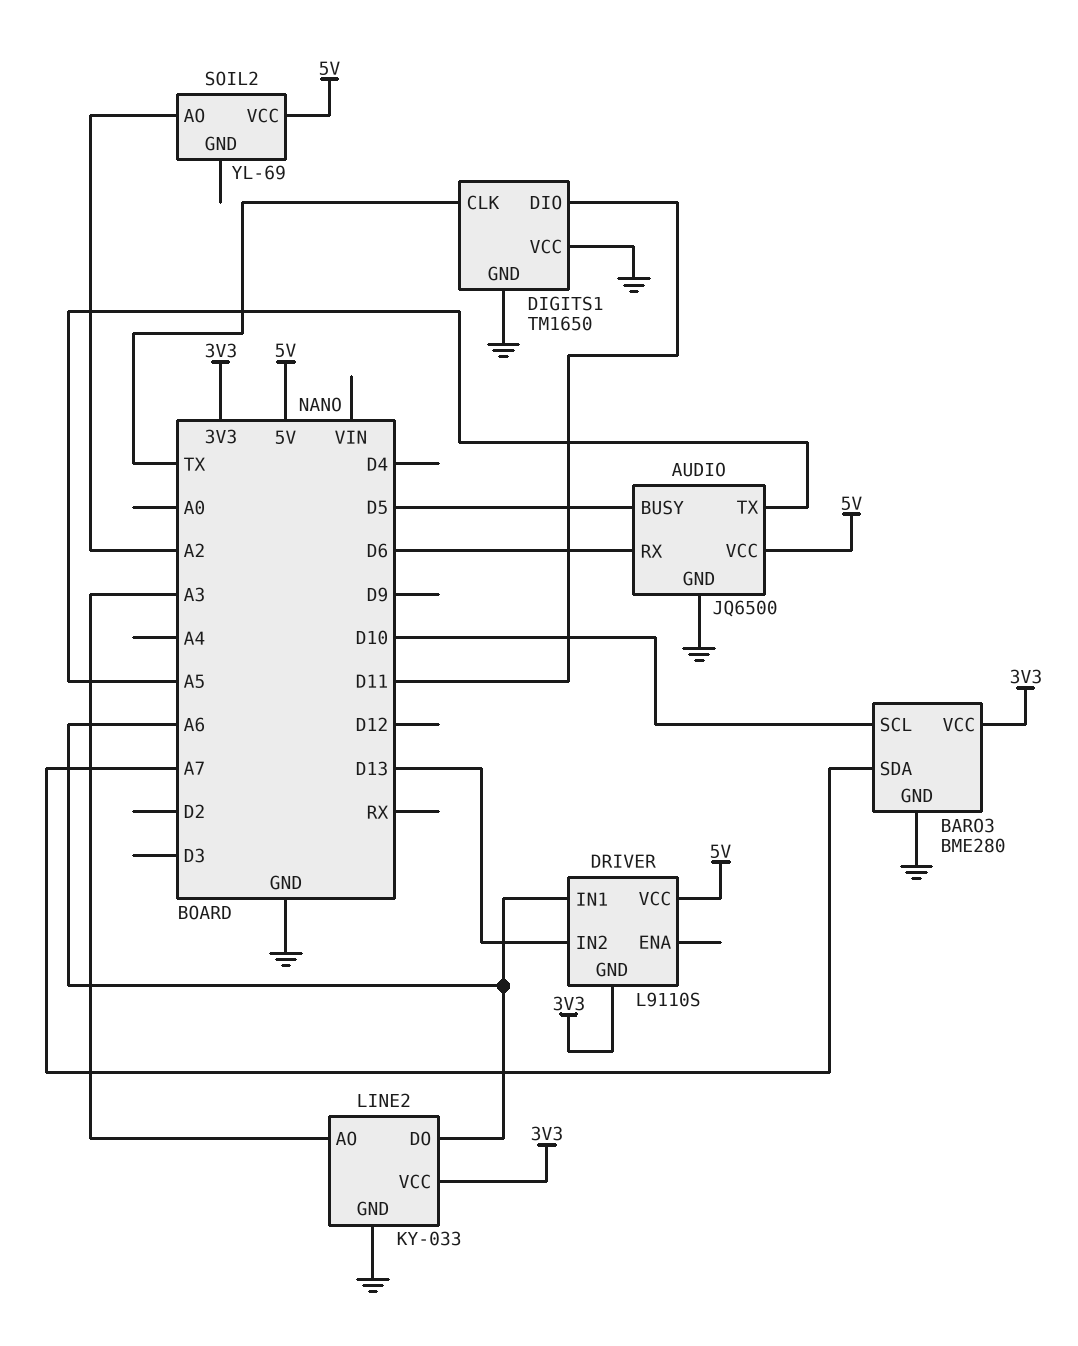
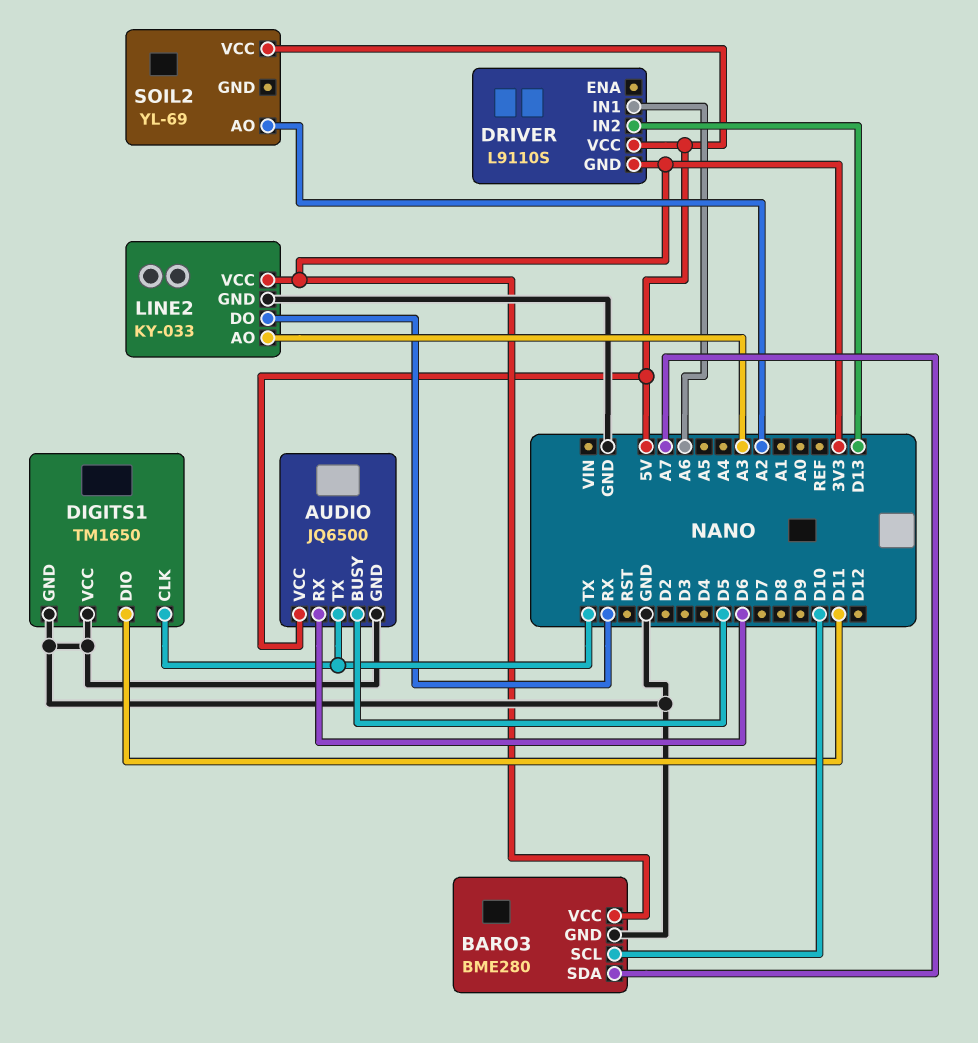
AUDIO pin TX: A5 -> TX
LINE2 pin DO: A6 -> RX

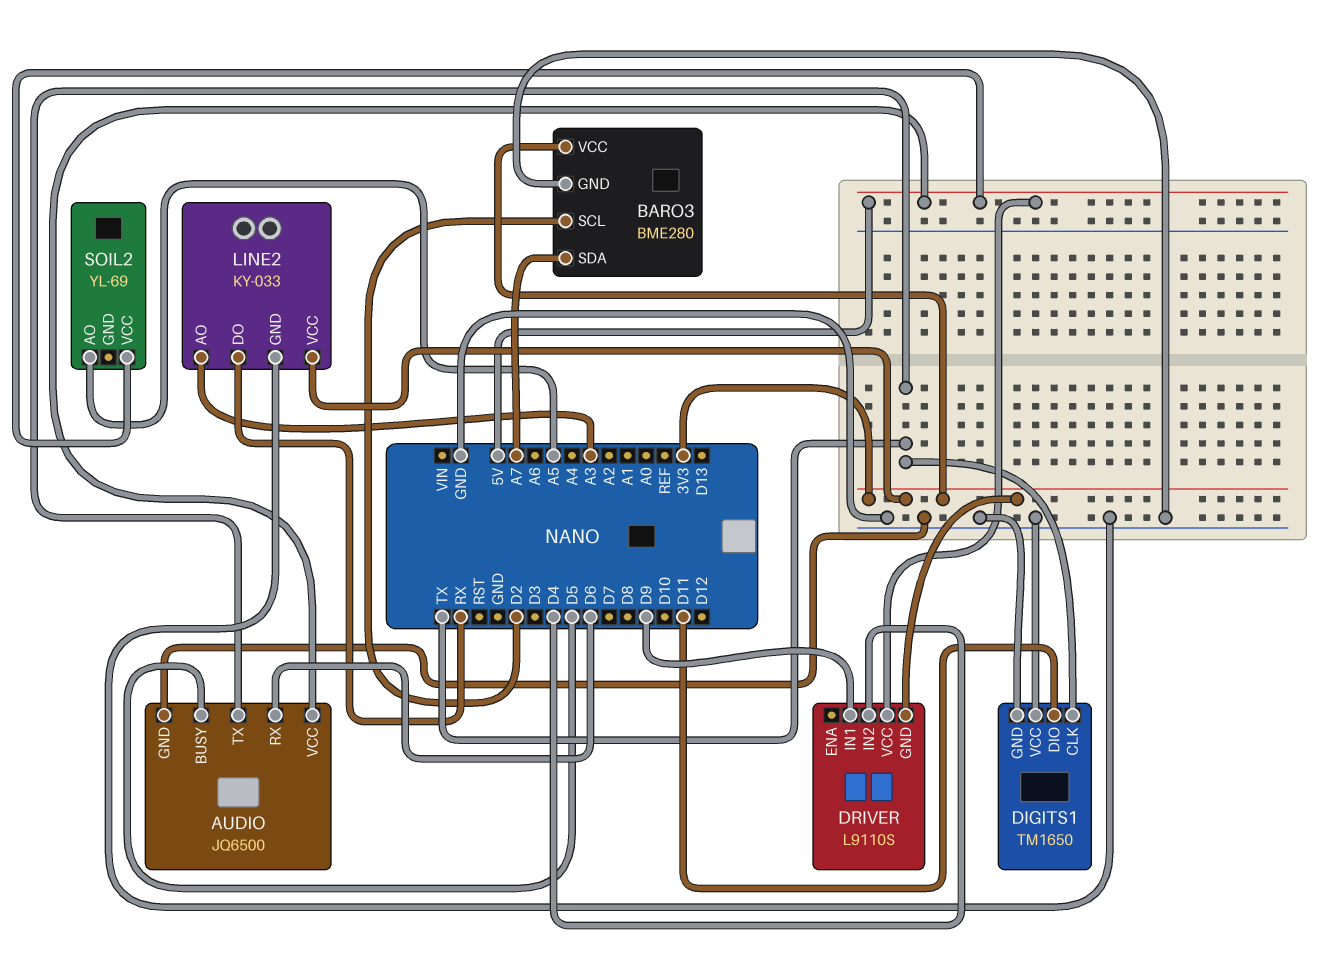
BARO3 pin SCL: D10 -> D2
DRIVER pin IN1: A6 -> D9
DRIVER pin IN2: D13 -> D4
SOIL2 pin AO: A2 -> A5

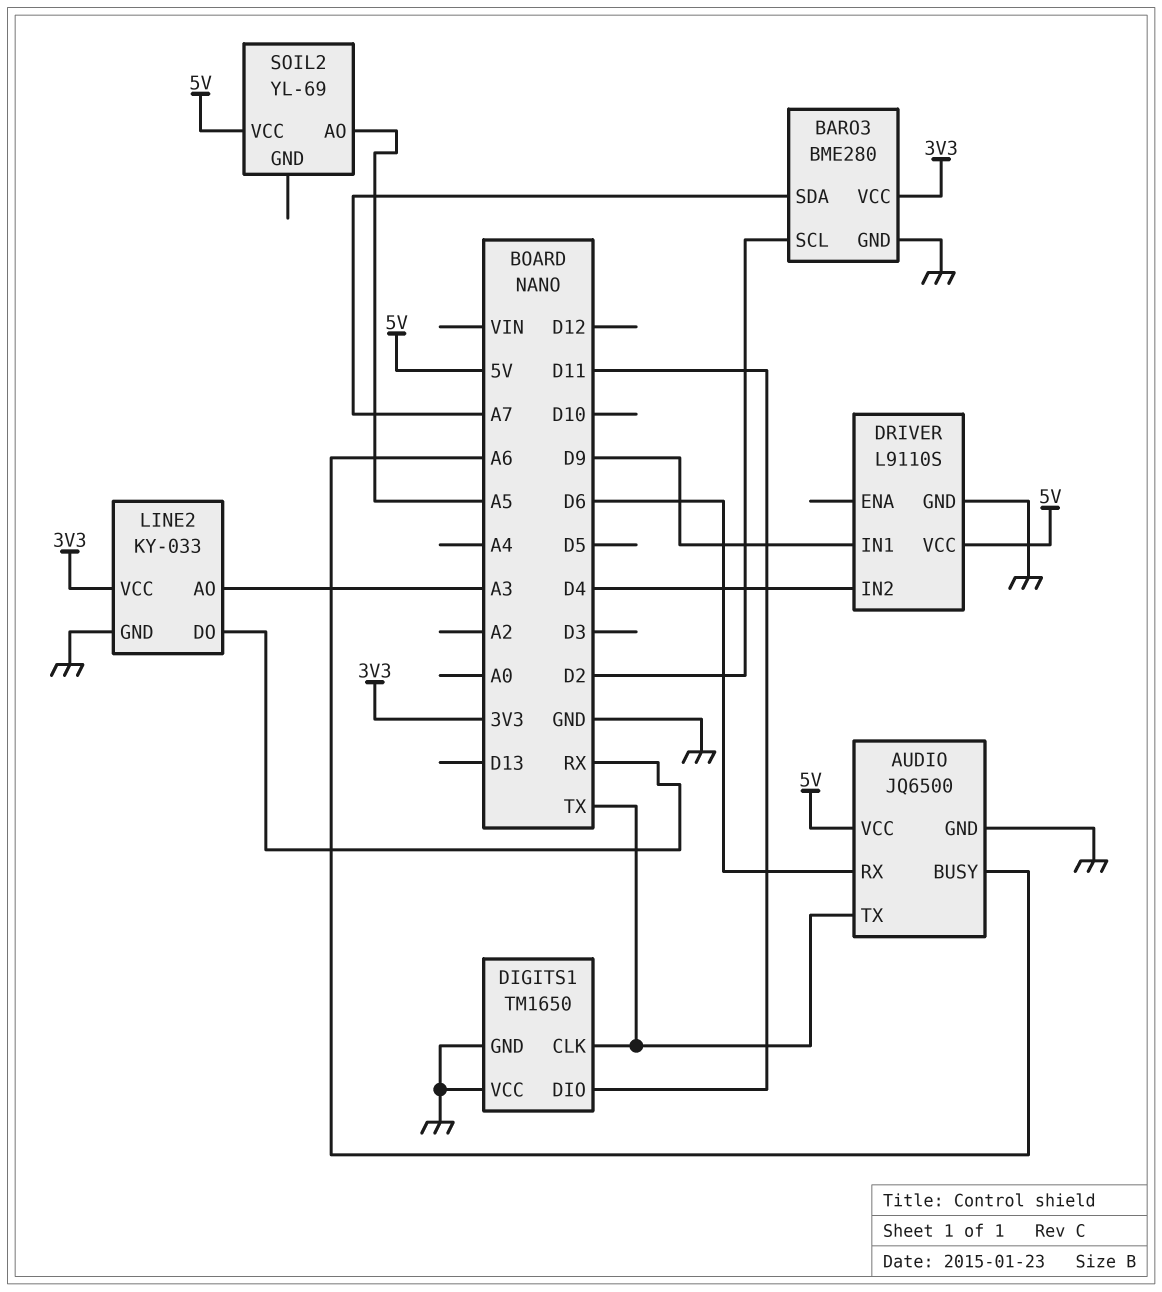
AUDIO pin BUSY: D5 -> A6
DRIVER pin GND: 3V3 -> GND

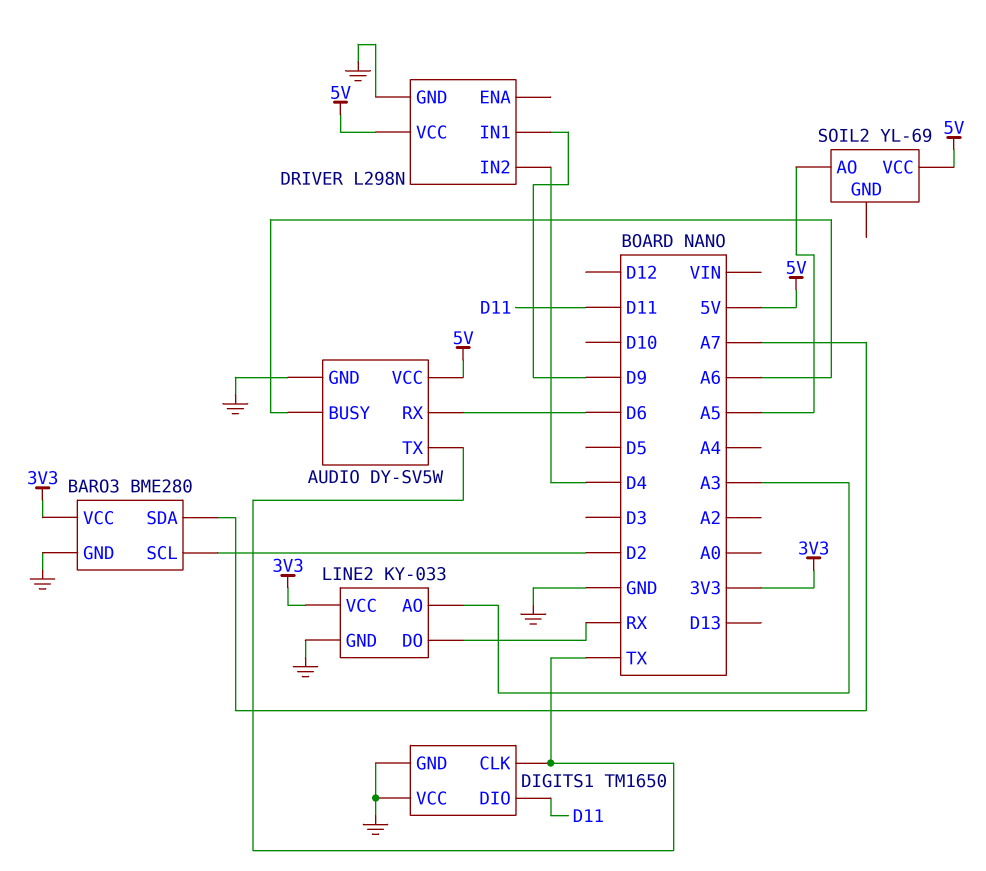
AUDIO: JQ6500 -> DY-SV5W
DRIVER: L9110S -> L298N

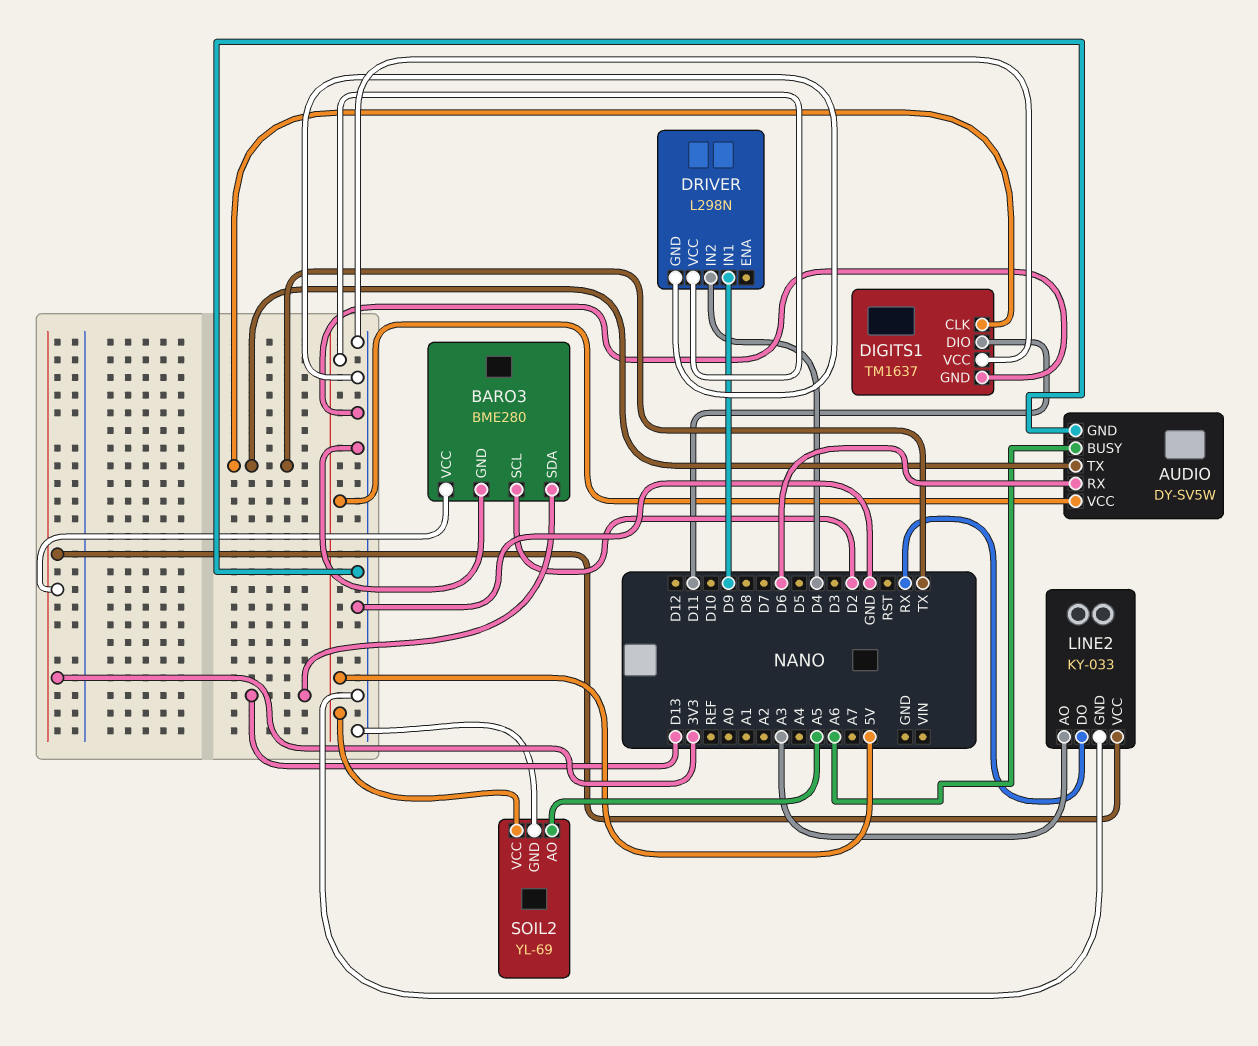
BARO3 pin SDA: A7 -> D13
DIGITS1: TM1650 -> TM1637
SOIL2 pin GND: none -> GND

